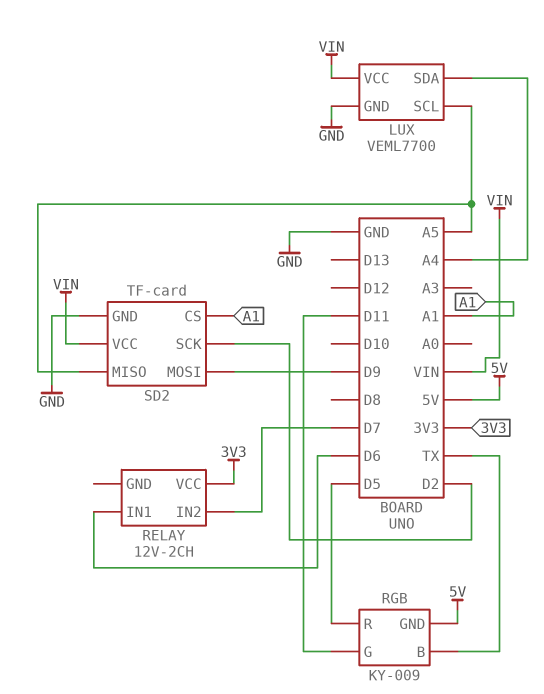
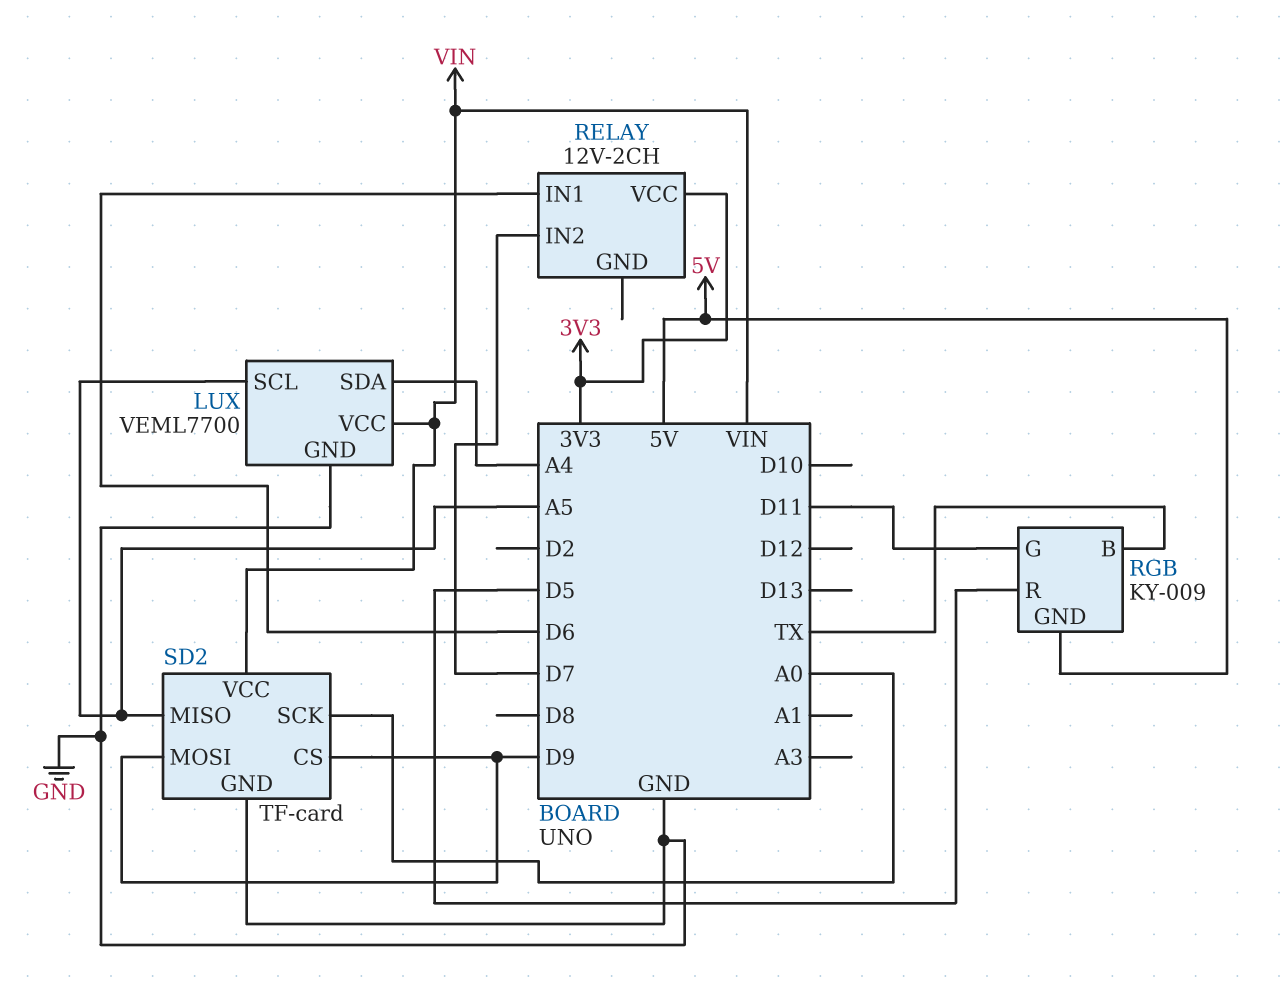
SD2 pin CS: A1 -> D9
SD2 pin SCK: D2 -> A0

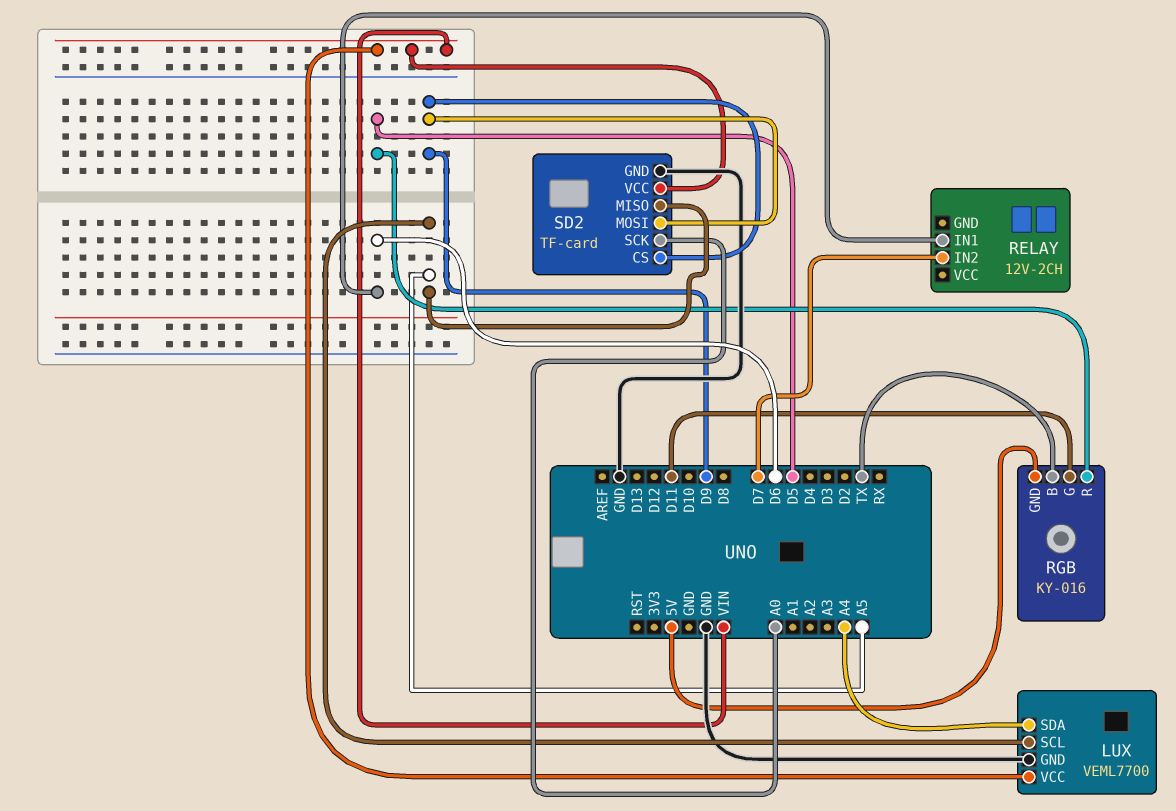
RELAY pin VCC: 3V3 -> none
RGB: KY-009 -> KY-016

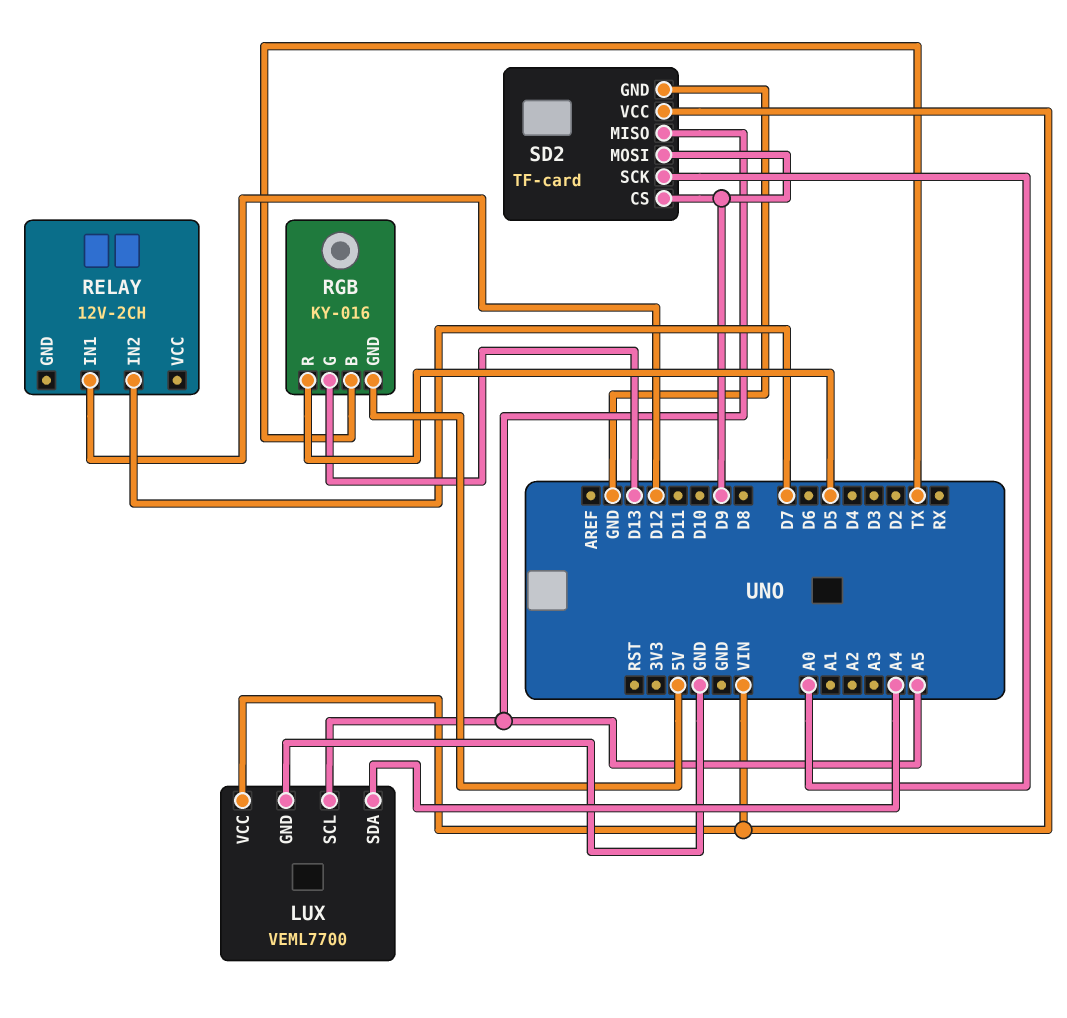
RELAY pin IN1: D6 -> D12
RGB pin G: D11 -> D13

